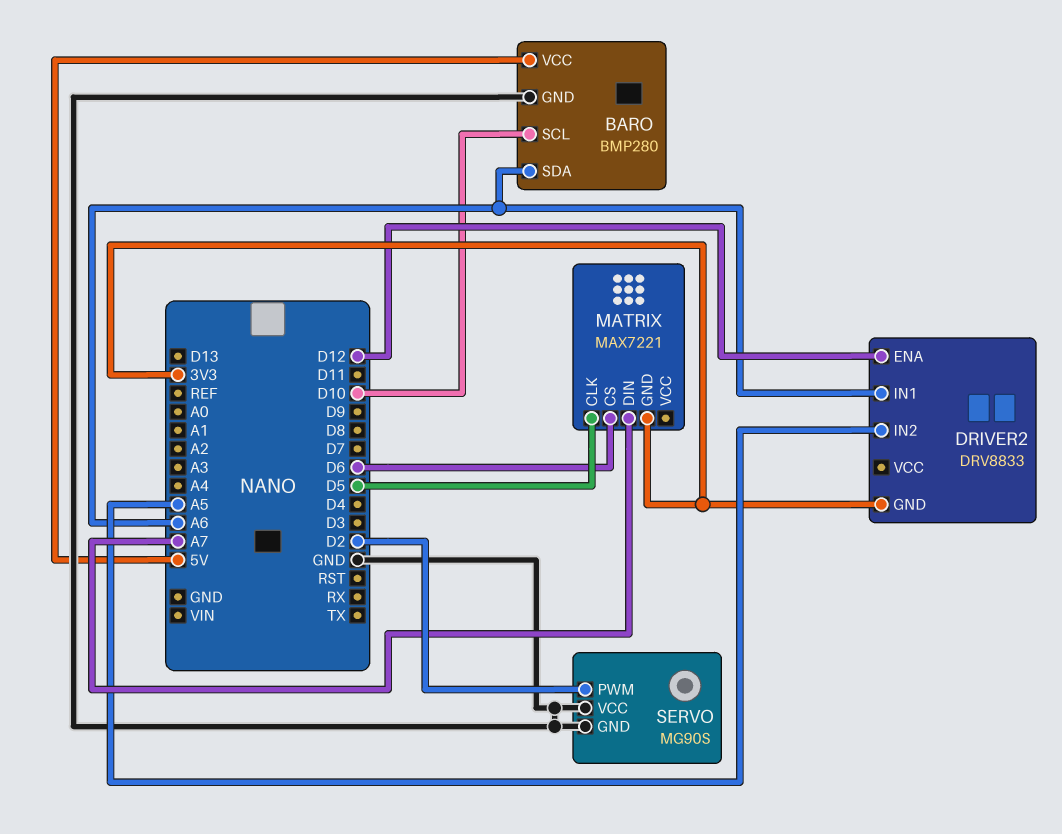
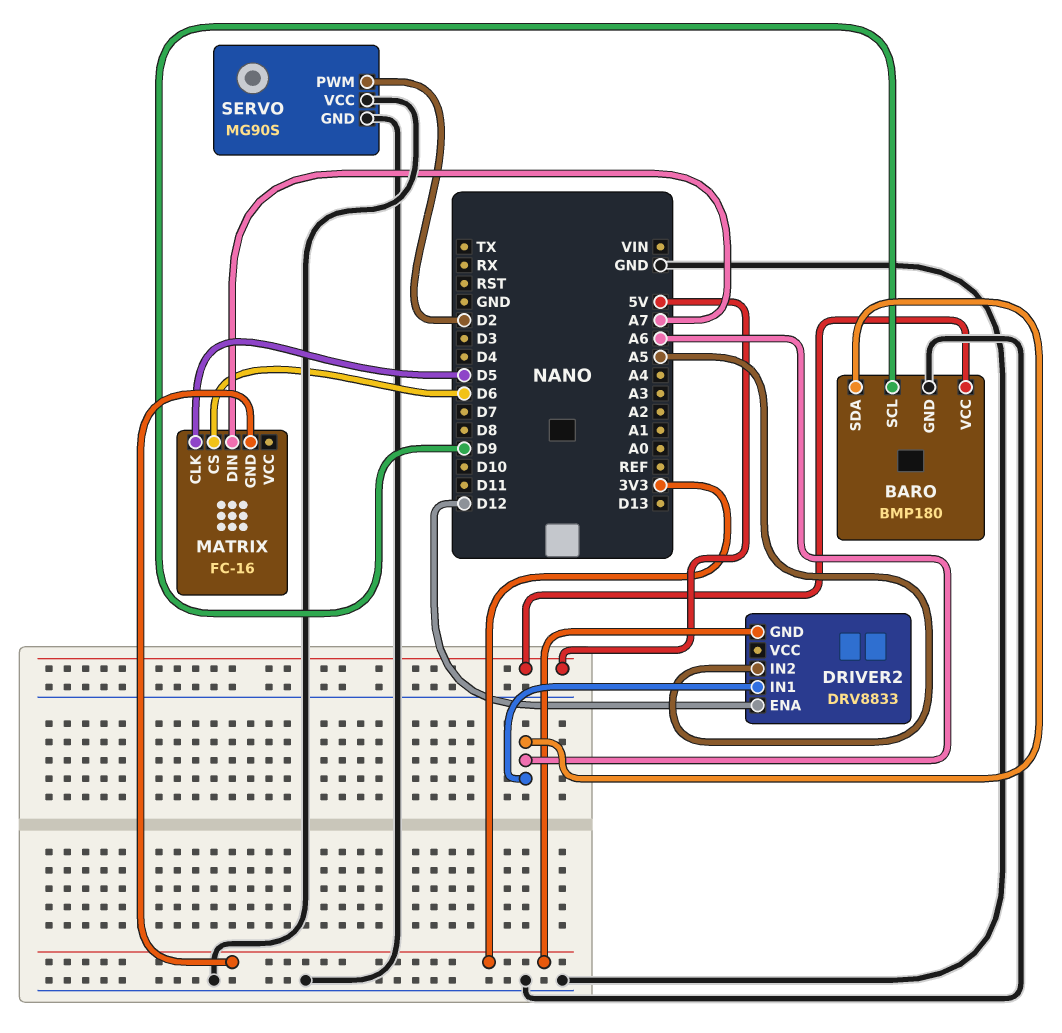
BARO: BMP280 -> BMP180
BARO pin SCL: D10 -> D9
MATRIX: MAX7221 -> FC-16

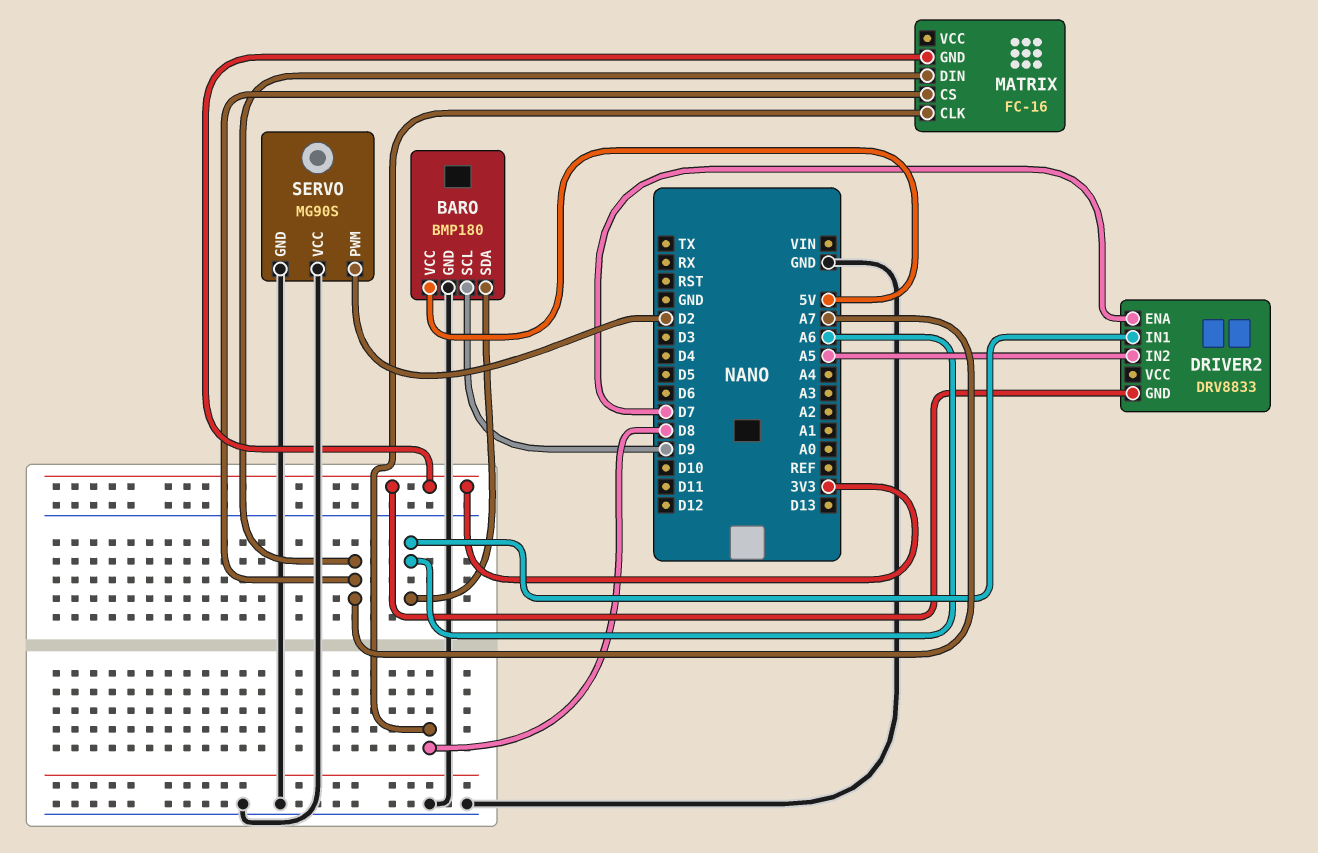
DRIVER2 pin ENA: D12 -> D7
MATRIX pin CLK: D5 -> D8
MATRIX pin CS: D6 -> A7

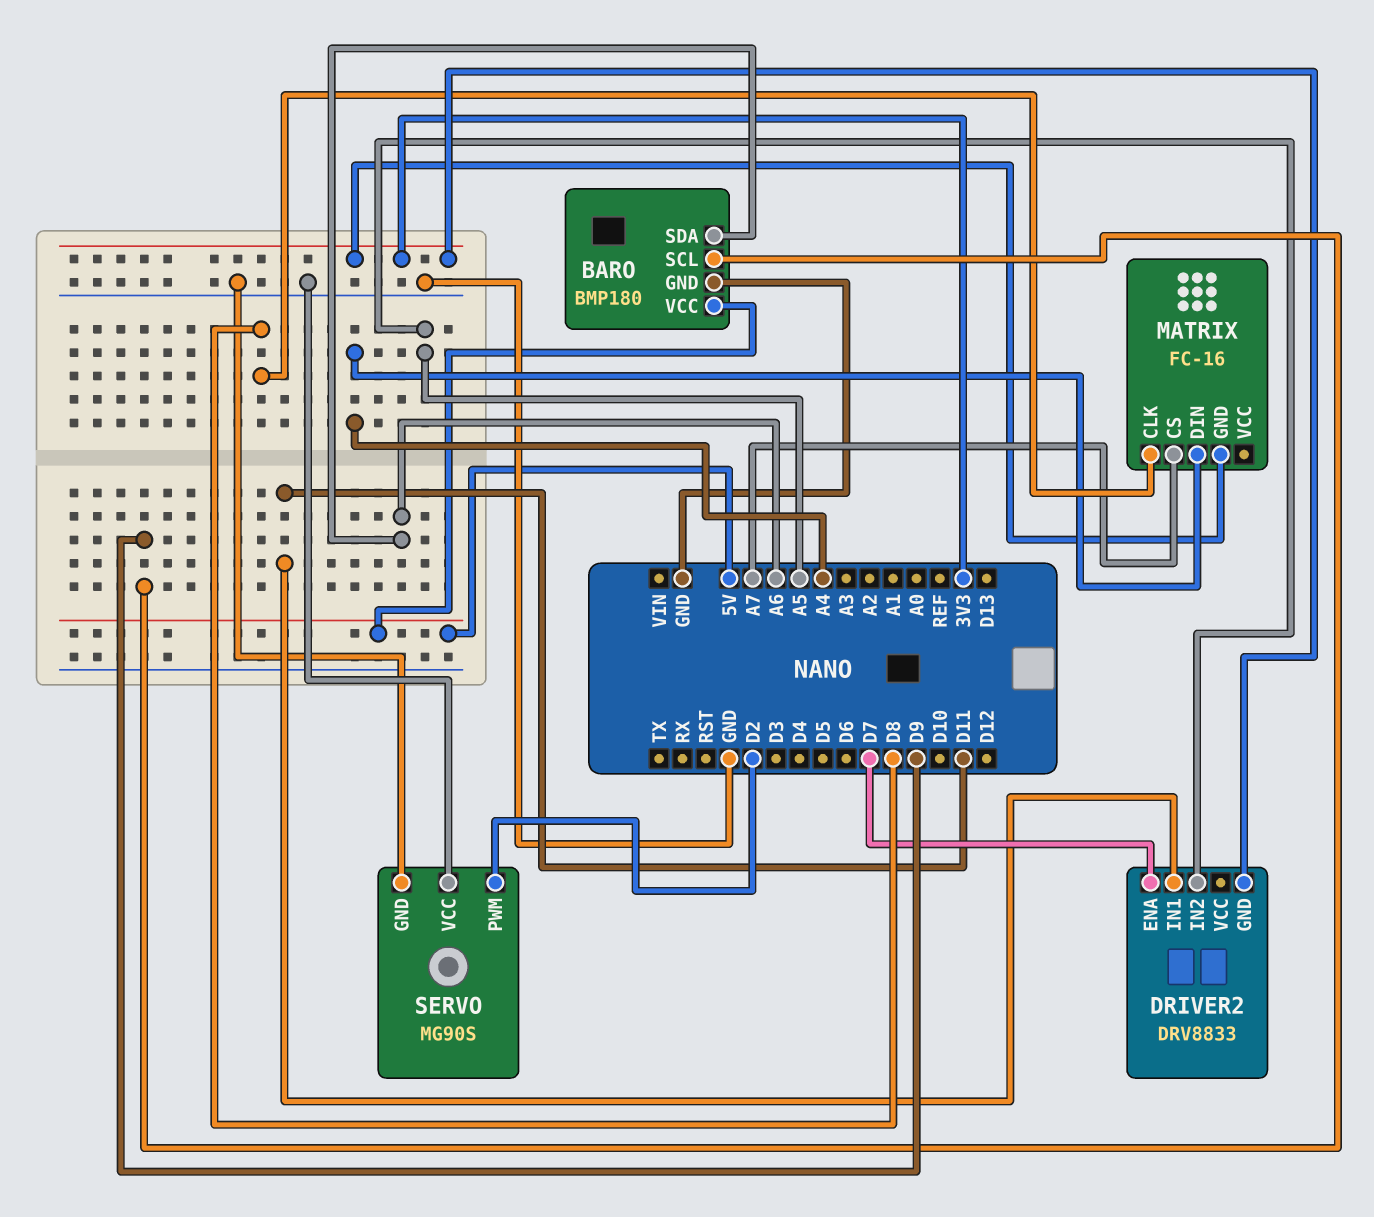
DRIVER2 pin IN1: A6 -> D11
MATRIX pin DIN: A7 -> A4

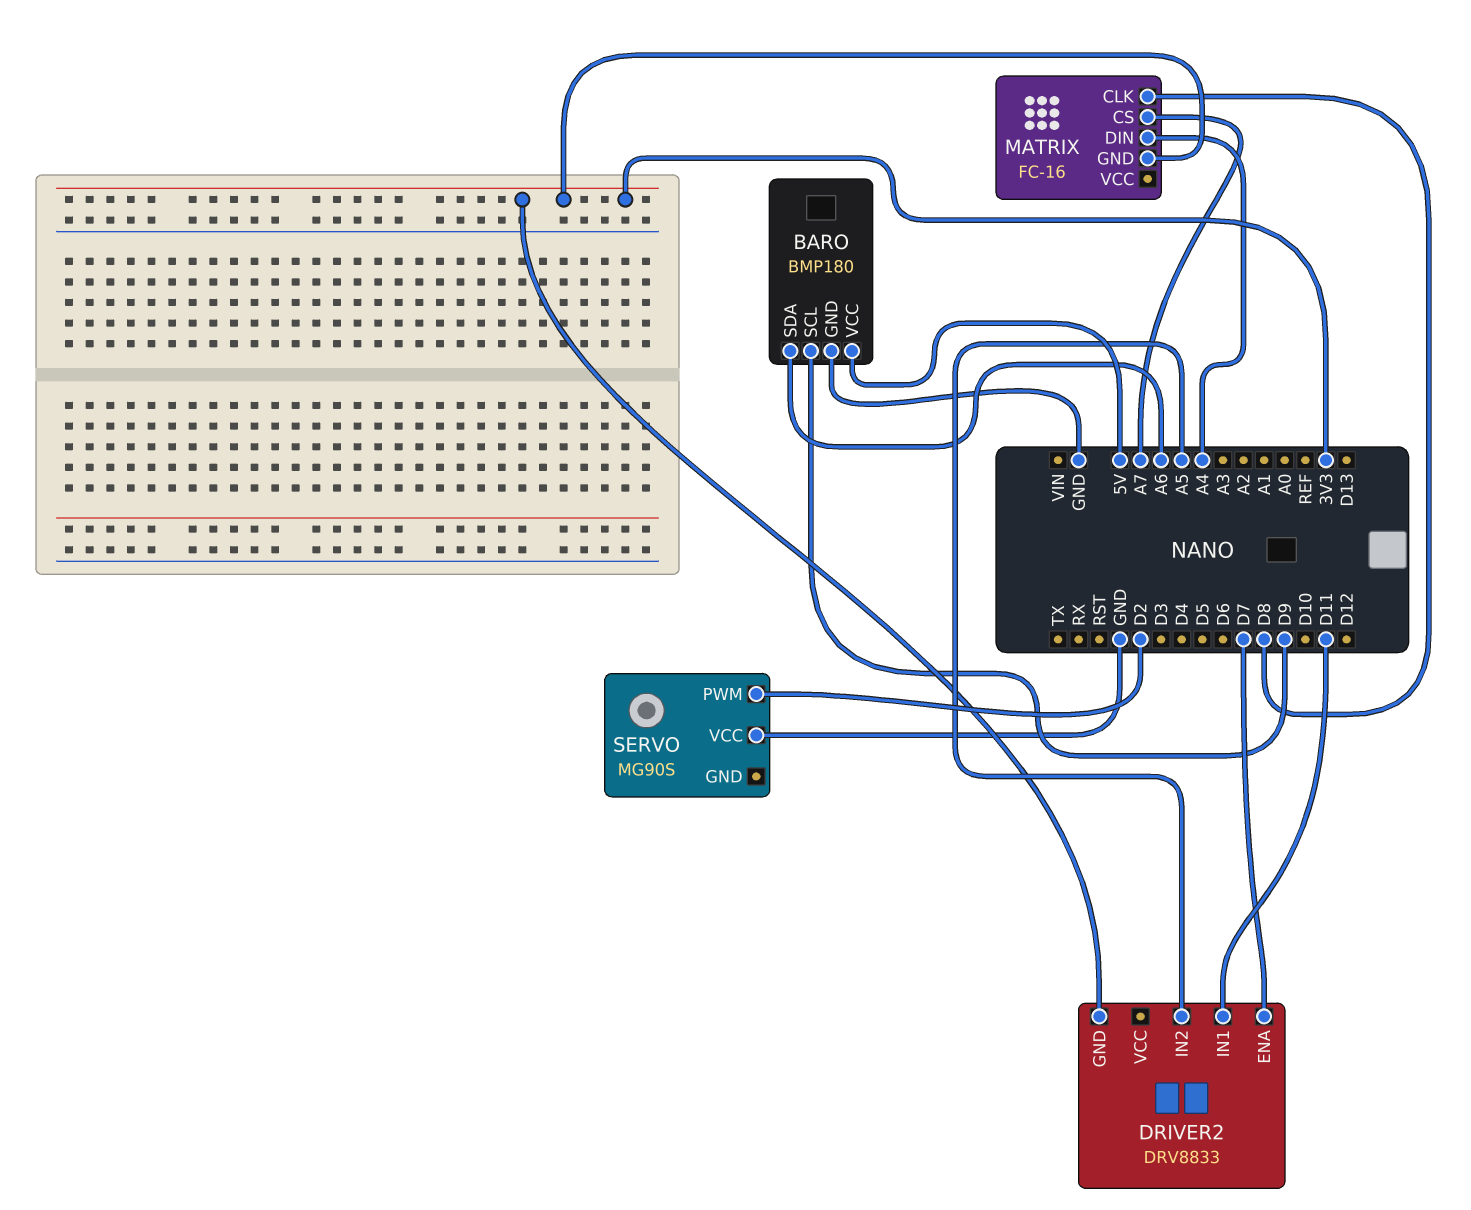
SERVO pin GND: GND -> none

